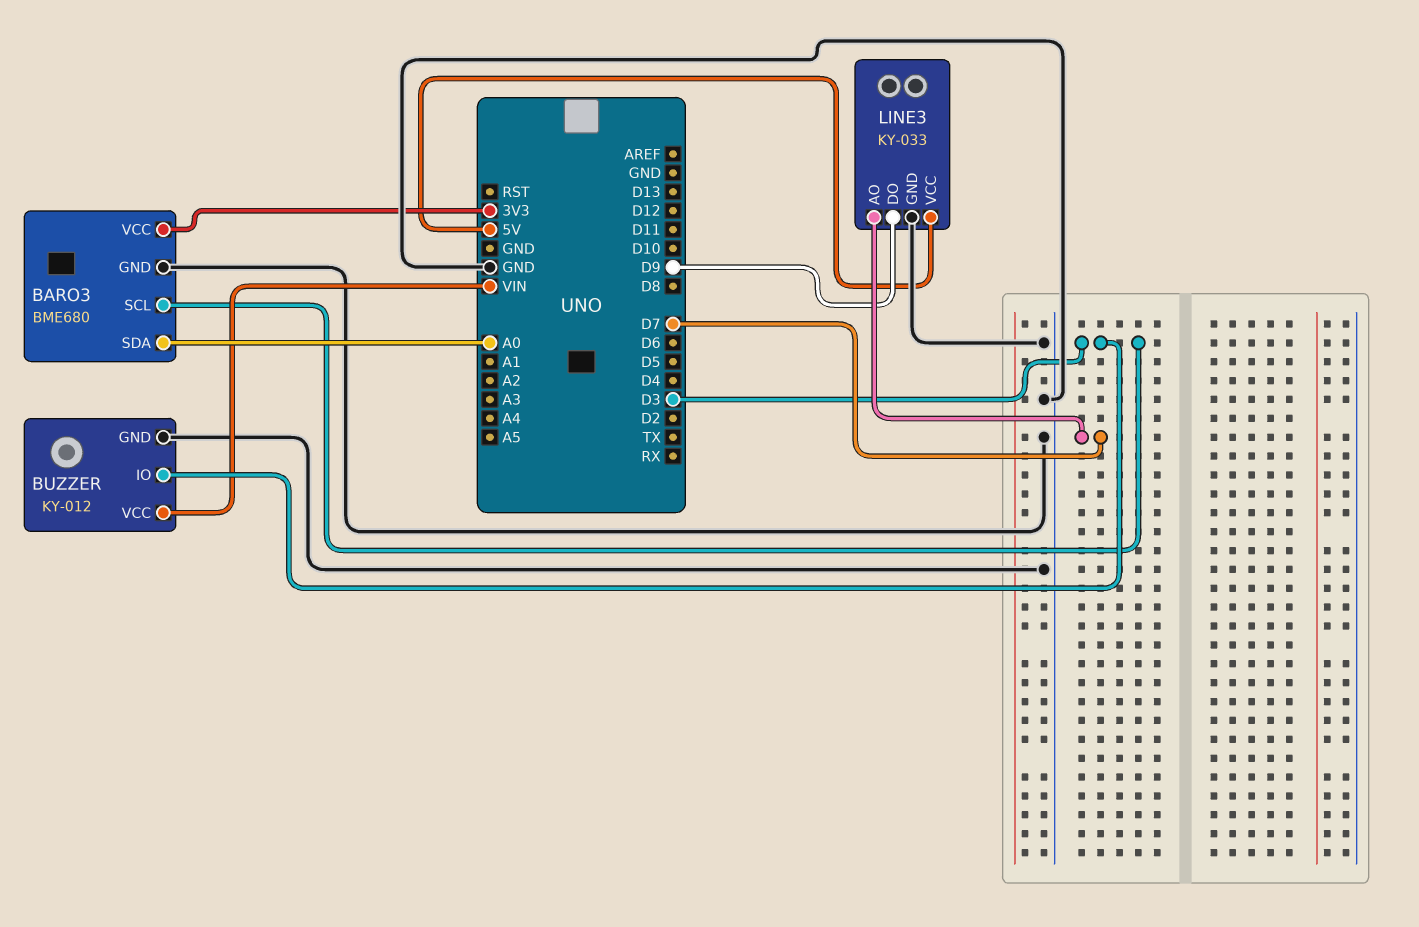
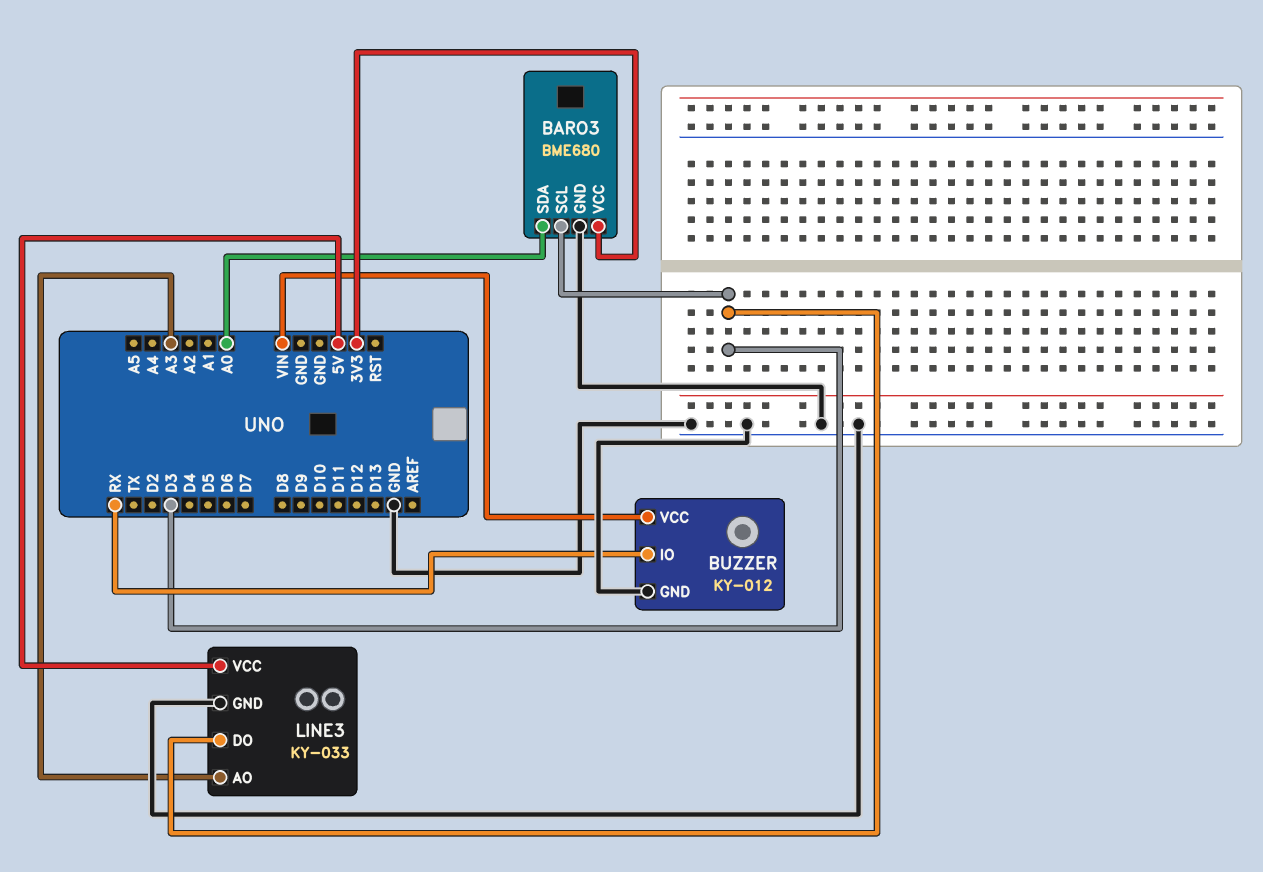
BUZZER pin IO: D3 -> RX
LINE3 pin AO: D7 -> A3
LINE3 pin DO: D9 -> D3

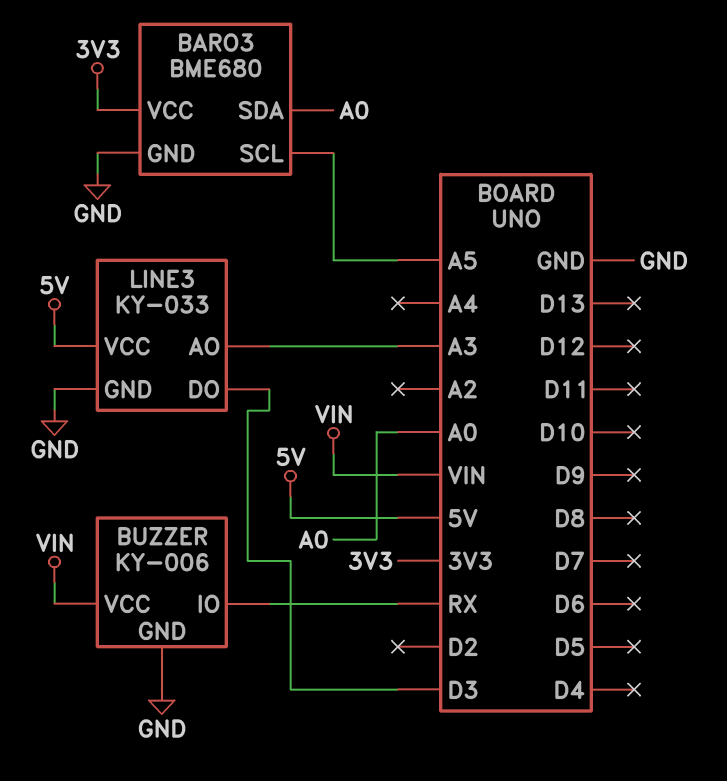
BARO3 pin SCL: D3 -> A5
BUZZER: KY-012 -> KY-006

